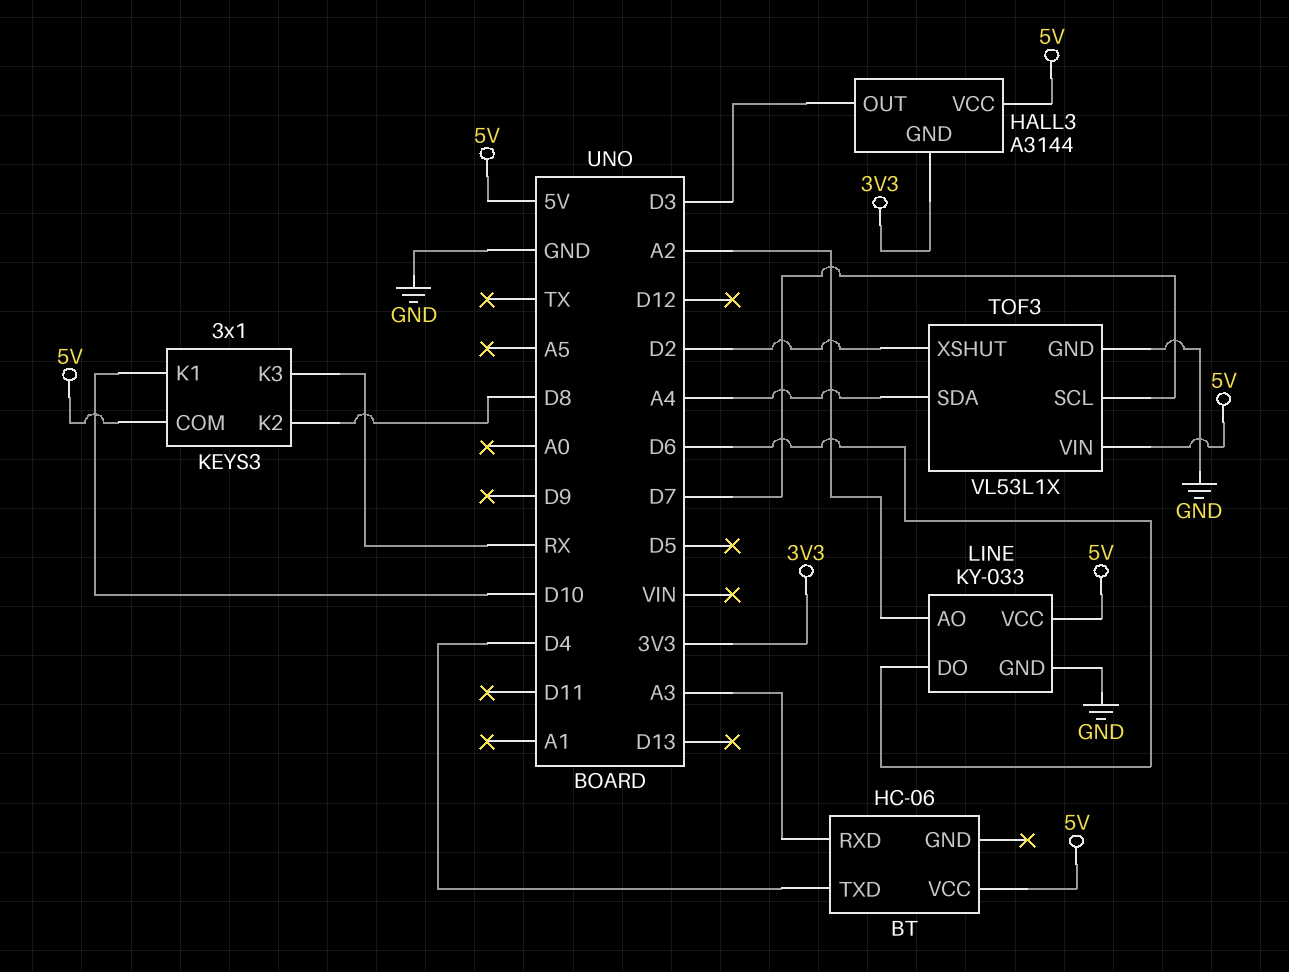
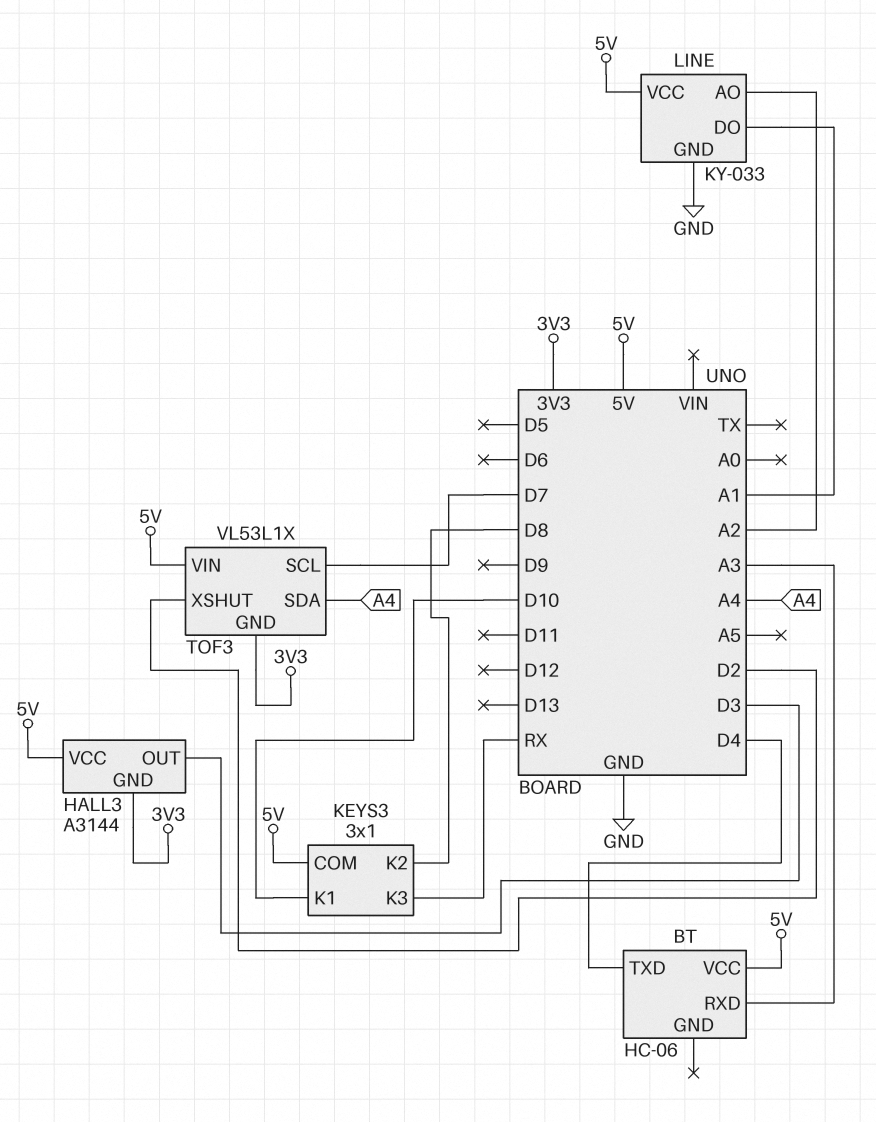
LINE pin DO: D6 -> A1
TOF3 pin GND: GND -> 3V3

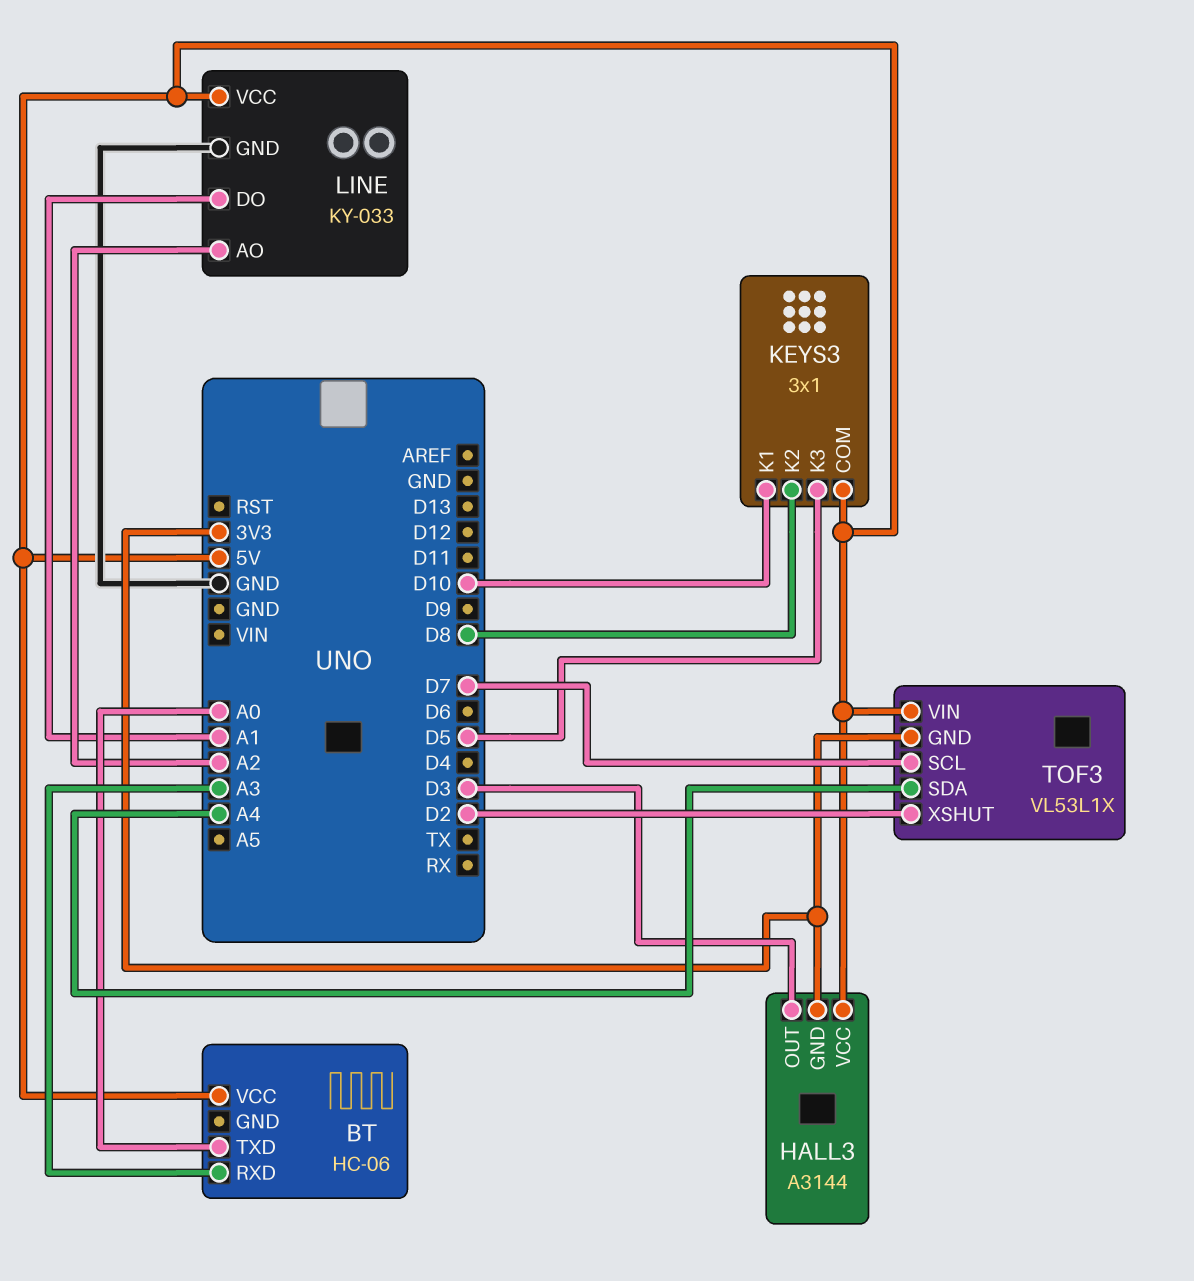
BT pin TXD: D4 -> A0
KEYS3 pin K3: RX -> D5

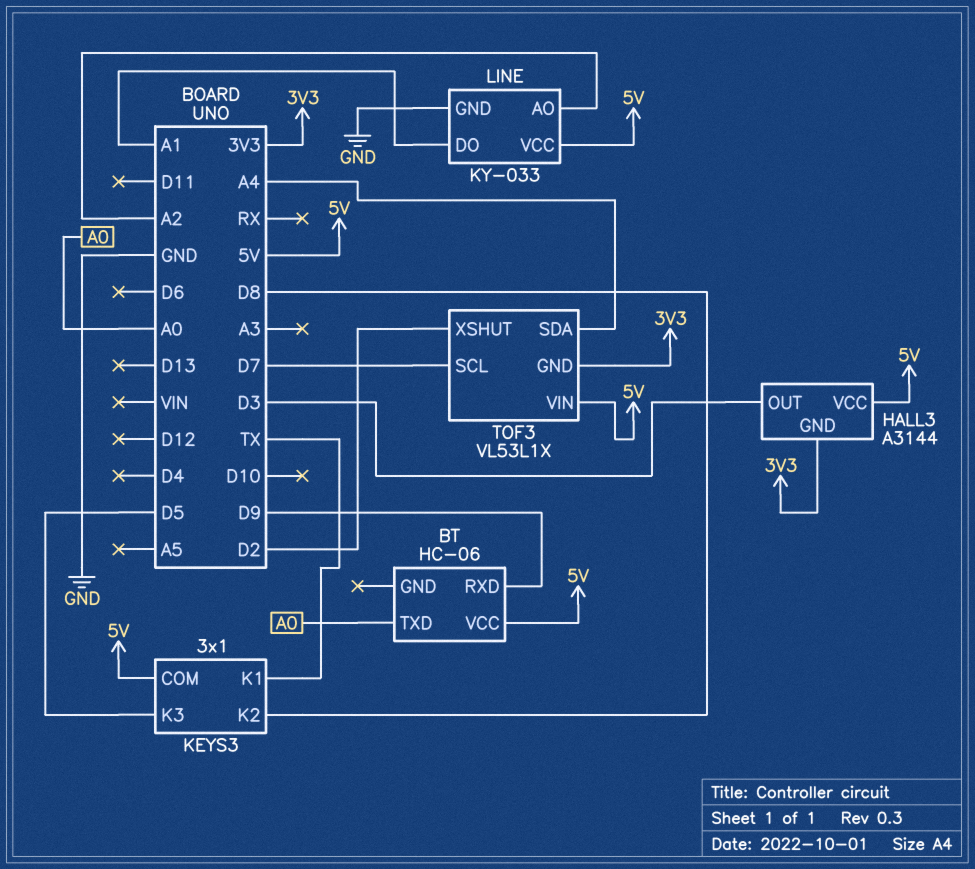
BT pin RXD: A3 -> D9
KEYS3 pin K1: D10 -> TX

